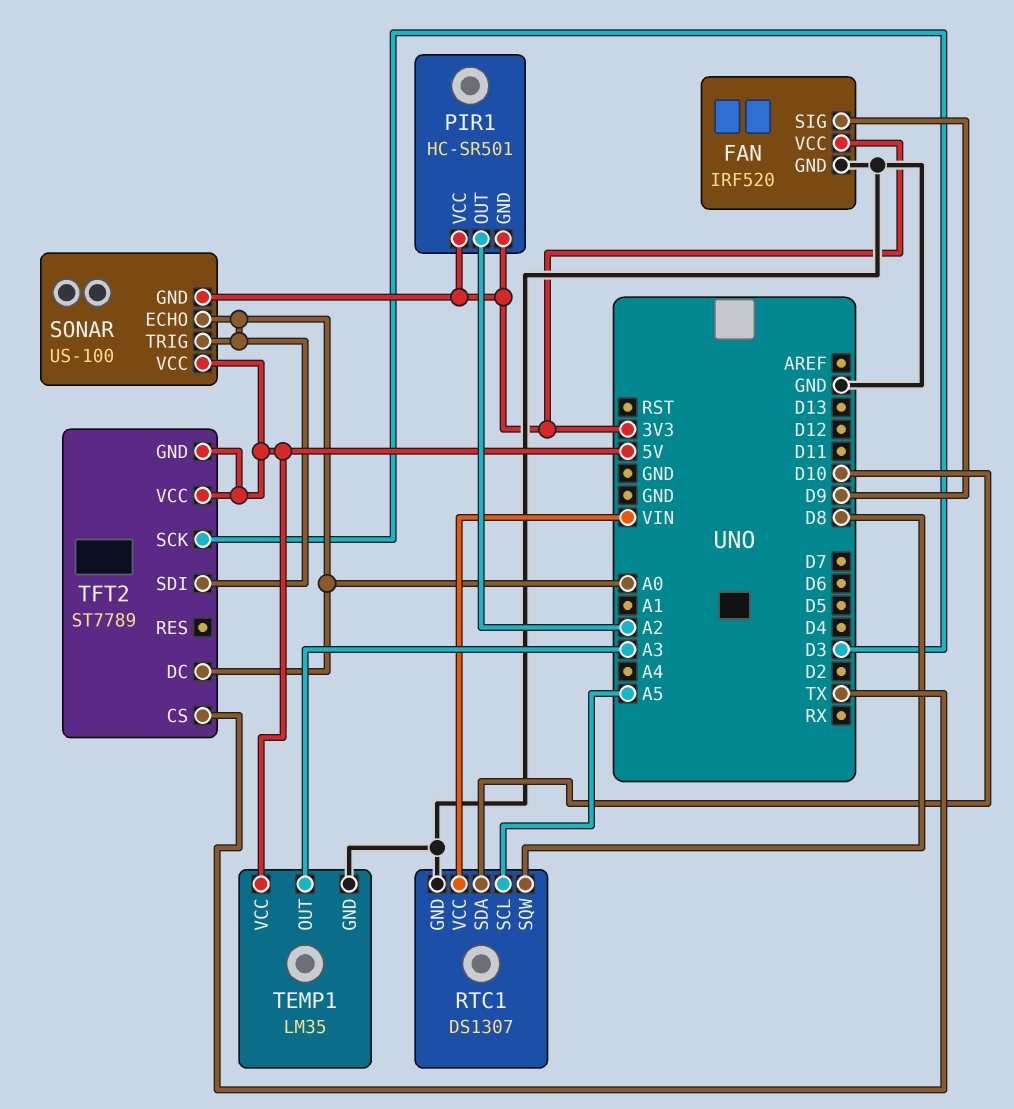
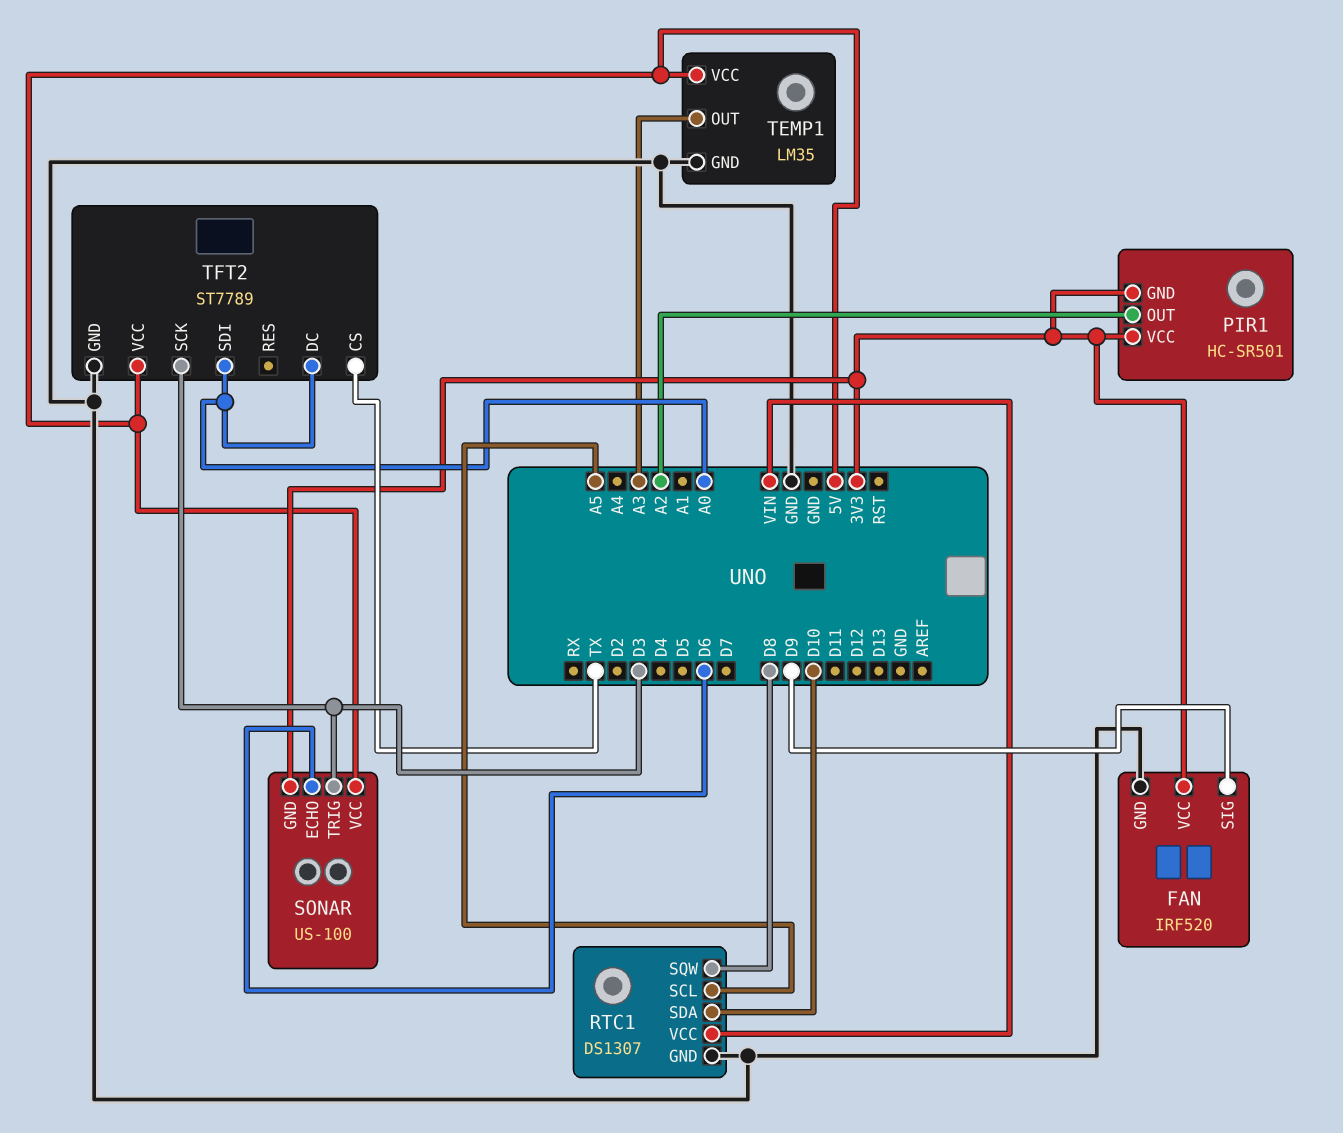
SONAR pin ECHO: A0 -> D6
SONAR pin TRIG: A0 -> D3
TFT2 pin GND: 5V -> GND

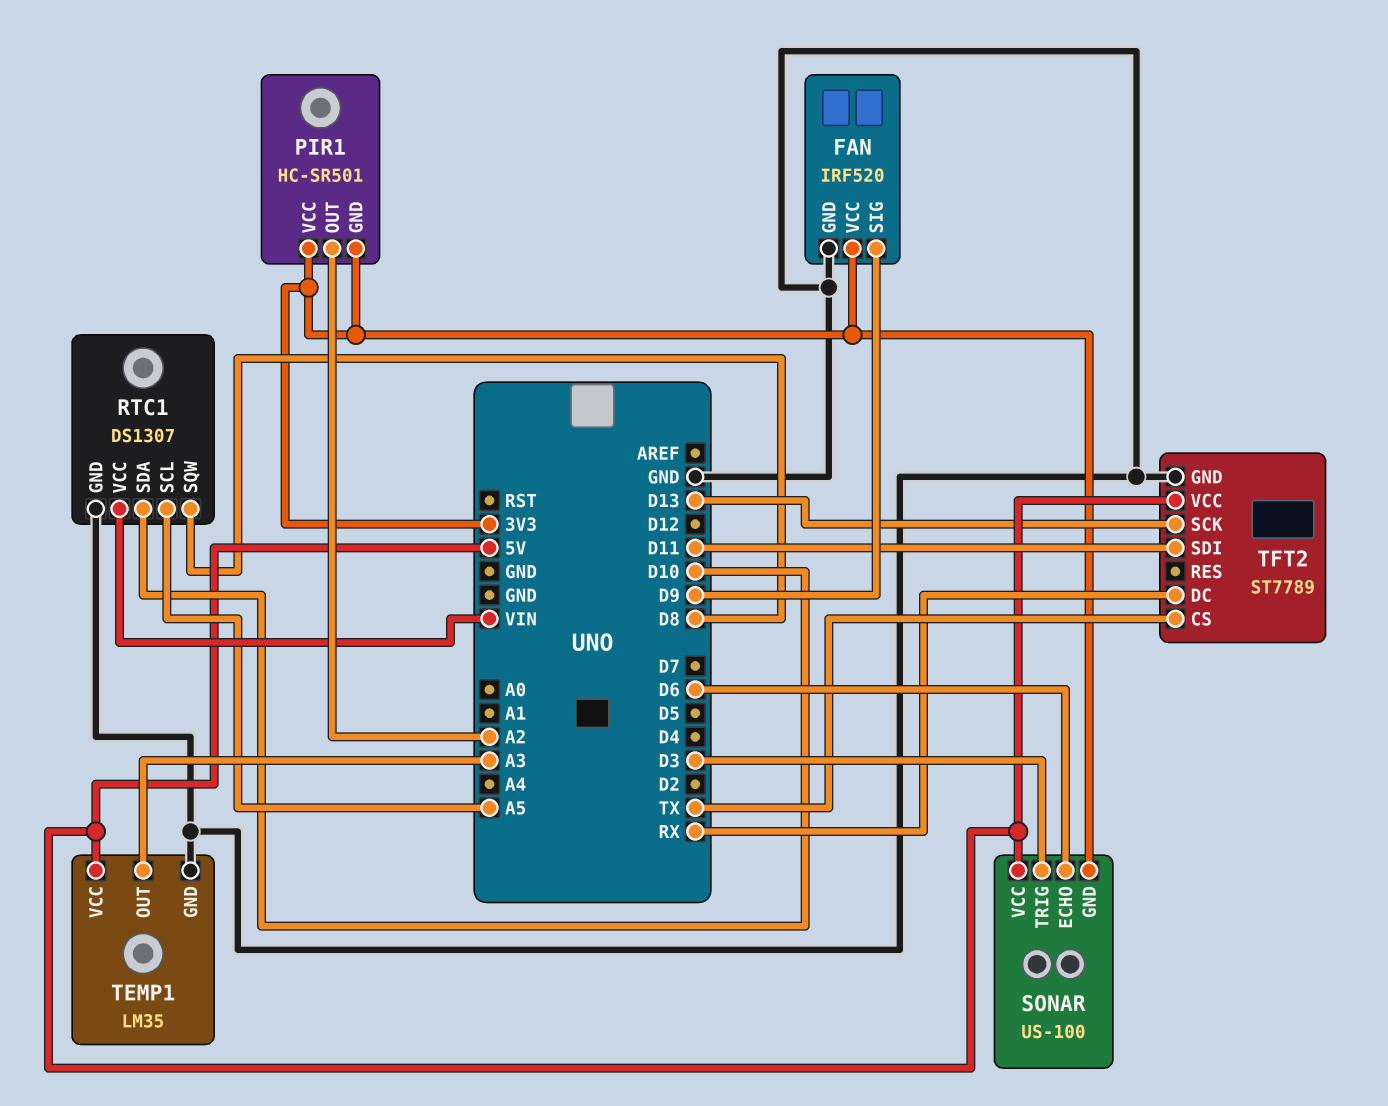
TFT2 pin DC: A0 -> RX
TFT2 pin SCK: D3 -> D13
TFT2 pin SDI: A0 -> D11

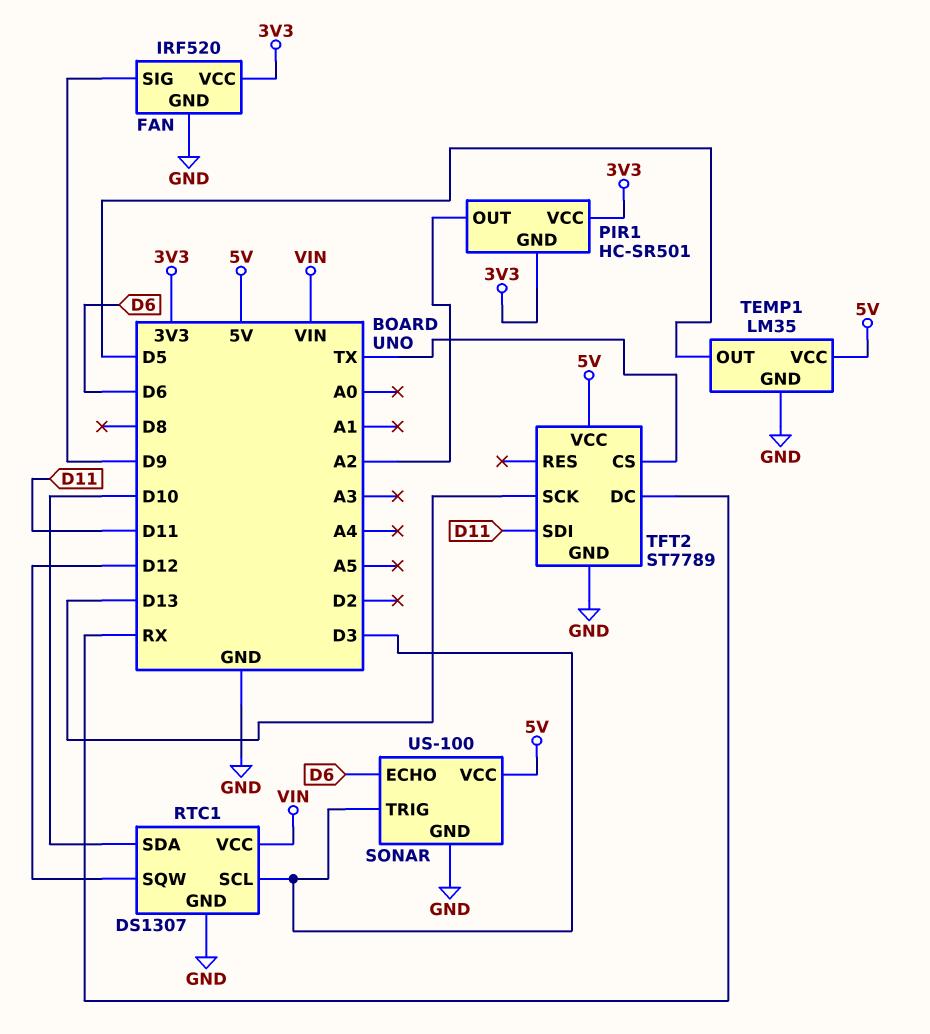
RTC1 pin SCL: A5 -> D3
RTC1 pin SQW: D8 -> D12
SONAR pin GND: 3V3 -> GND
TEMP1 pin OUT: A3 -> D5

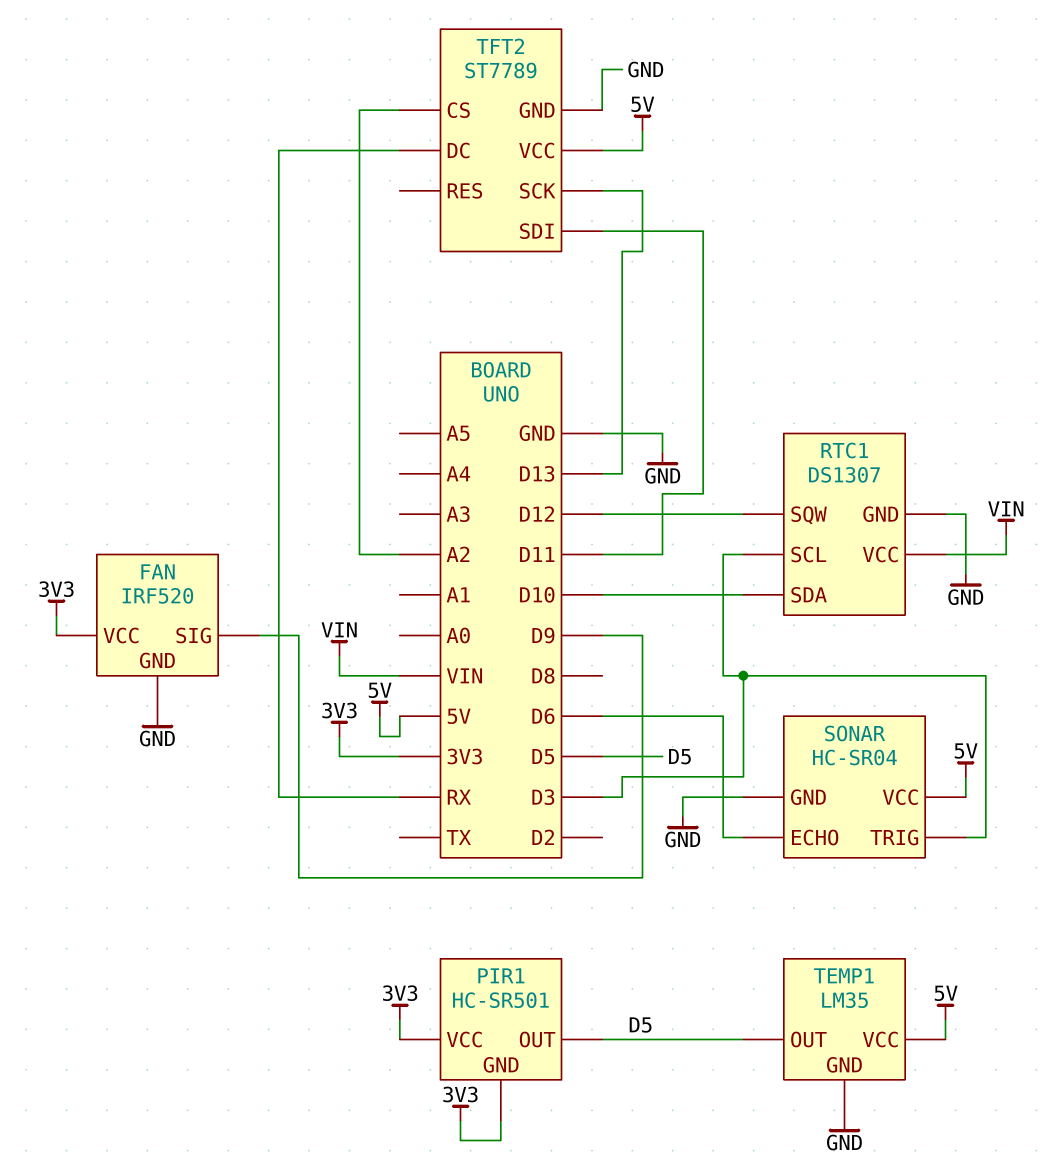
PIR1 pin OUT: A2 -> D5
SONAR: US-100 -> HC-SR04
TFT2 pin CS: TX -> A2

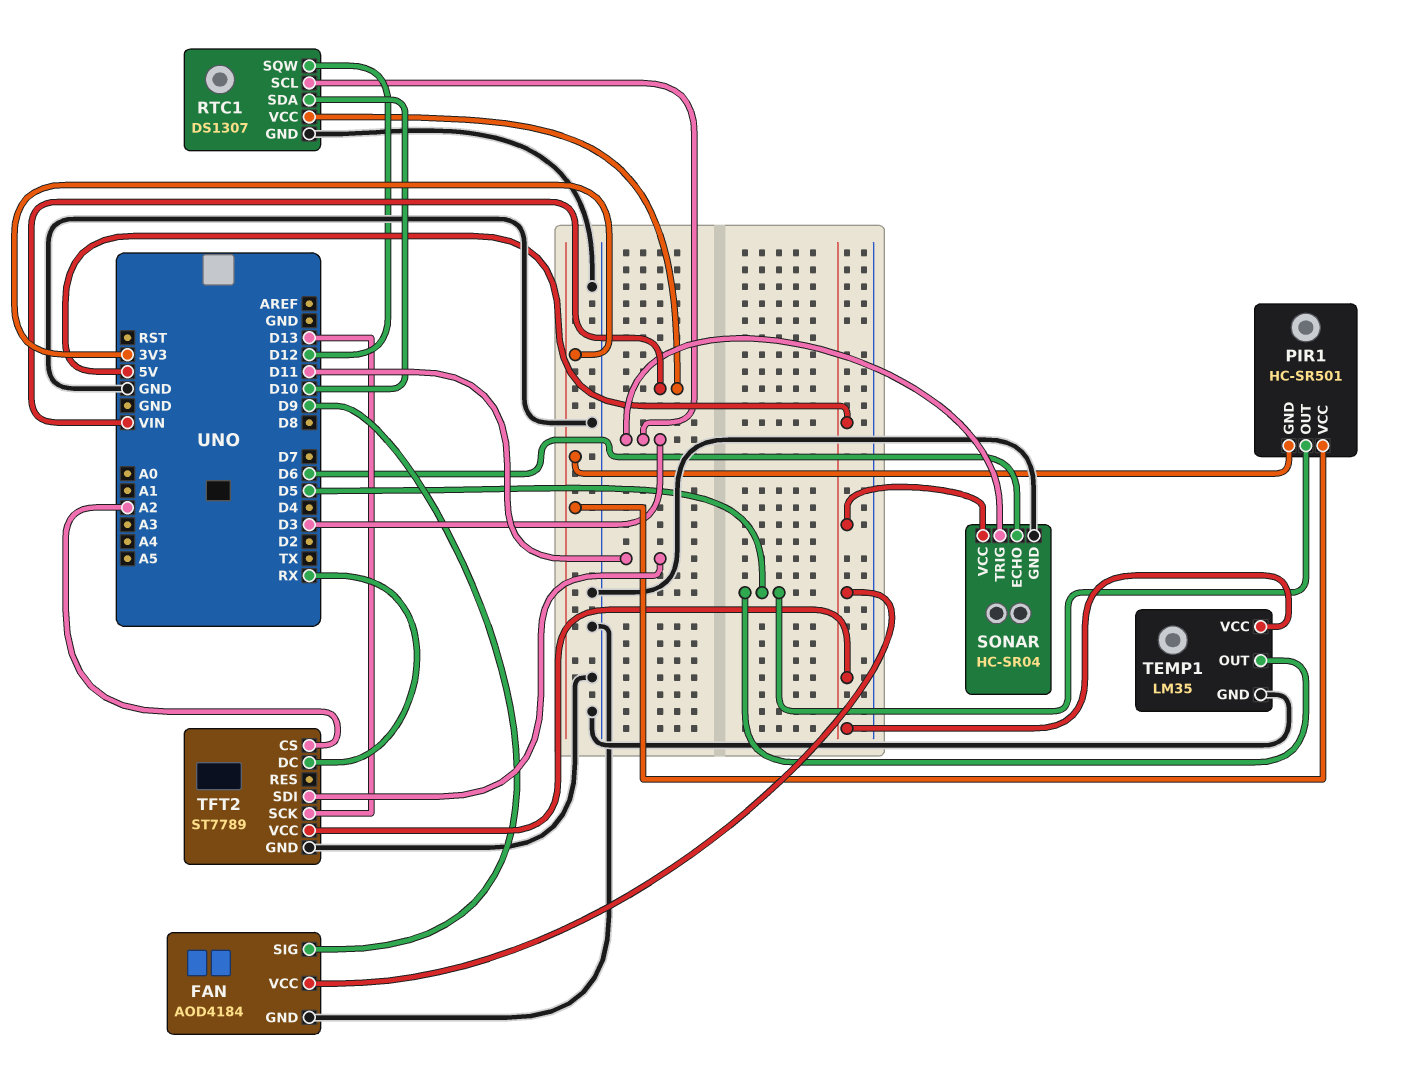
FAN: IRF520 -> AOD4184
FAN pin VCC: 3V3 -> 5V

